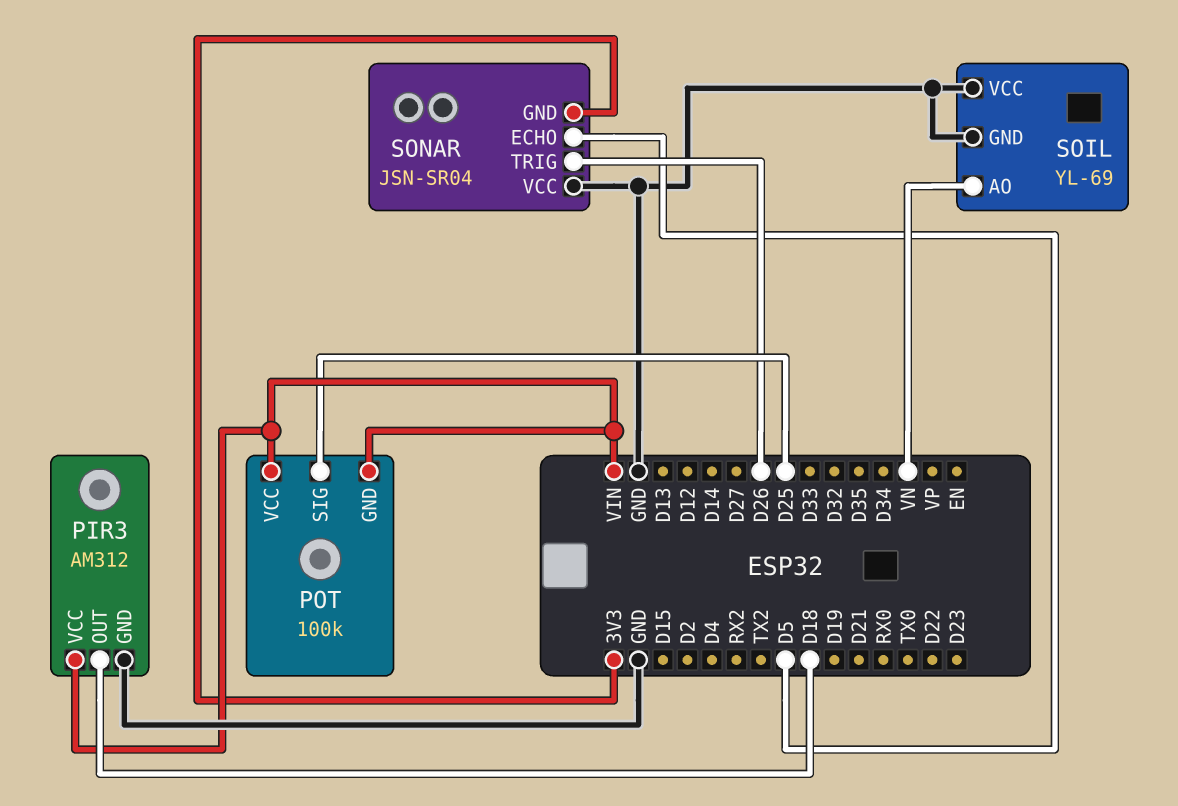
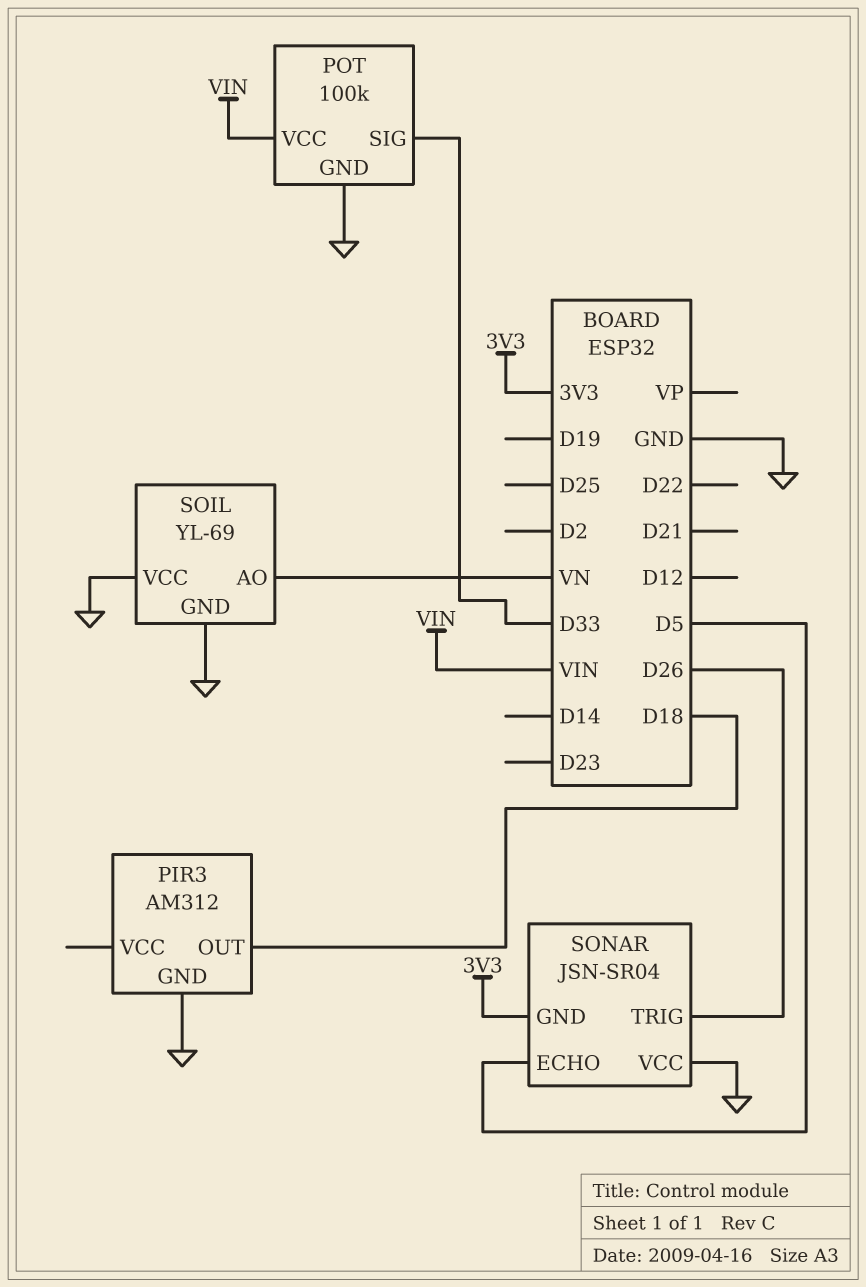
PIR3 pin VCC: VIN -> none
POT pin GND: VIN -> GND
POT pin SIG: D25 -> D33

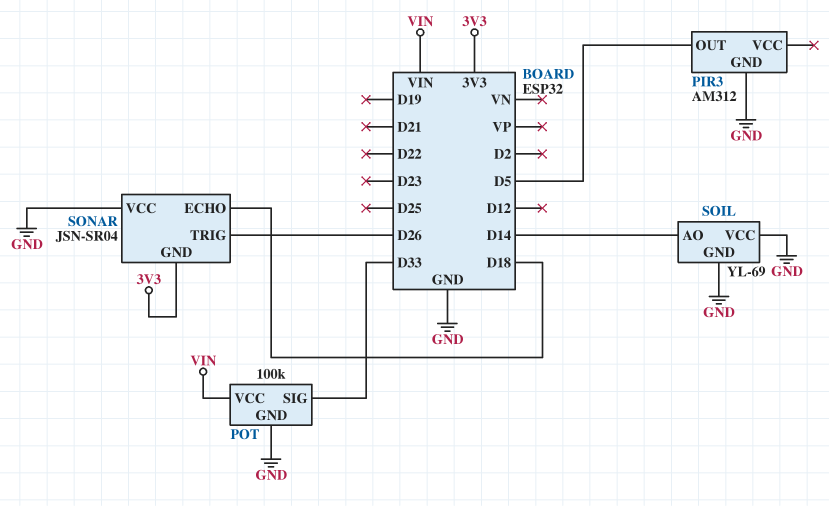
PIR3 pin OUT: D18 -> D5
SOIL pin AO: VN -> D14
SONAR pin ECHO: D5 -> D18

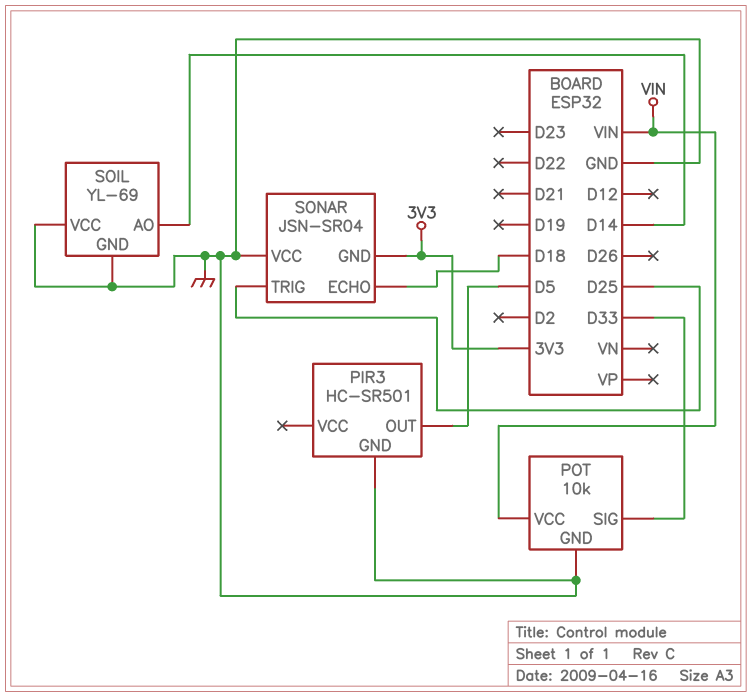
PIR3: AM312 -> HC-SR501
POT: 100k -> 10k
SONAR pin TRIG: D26 -> D25

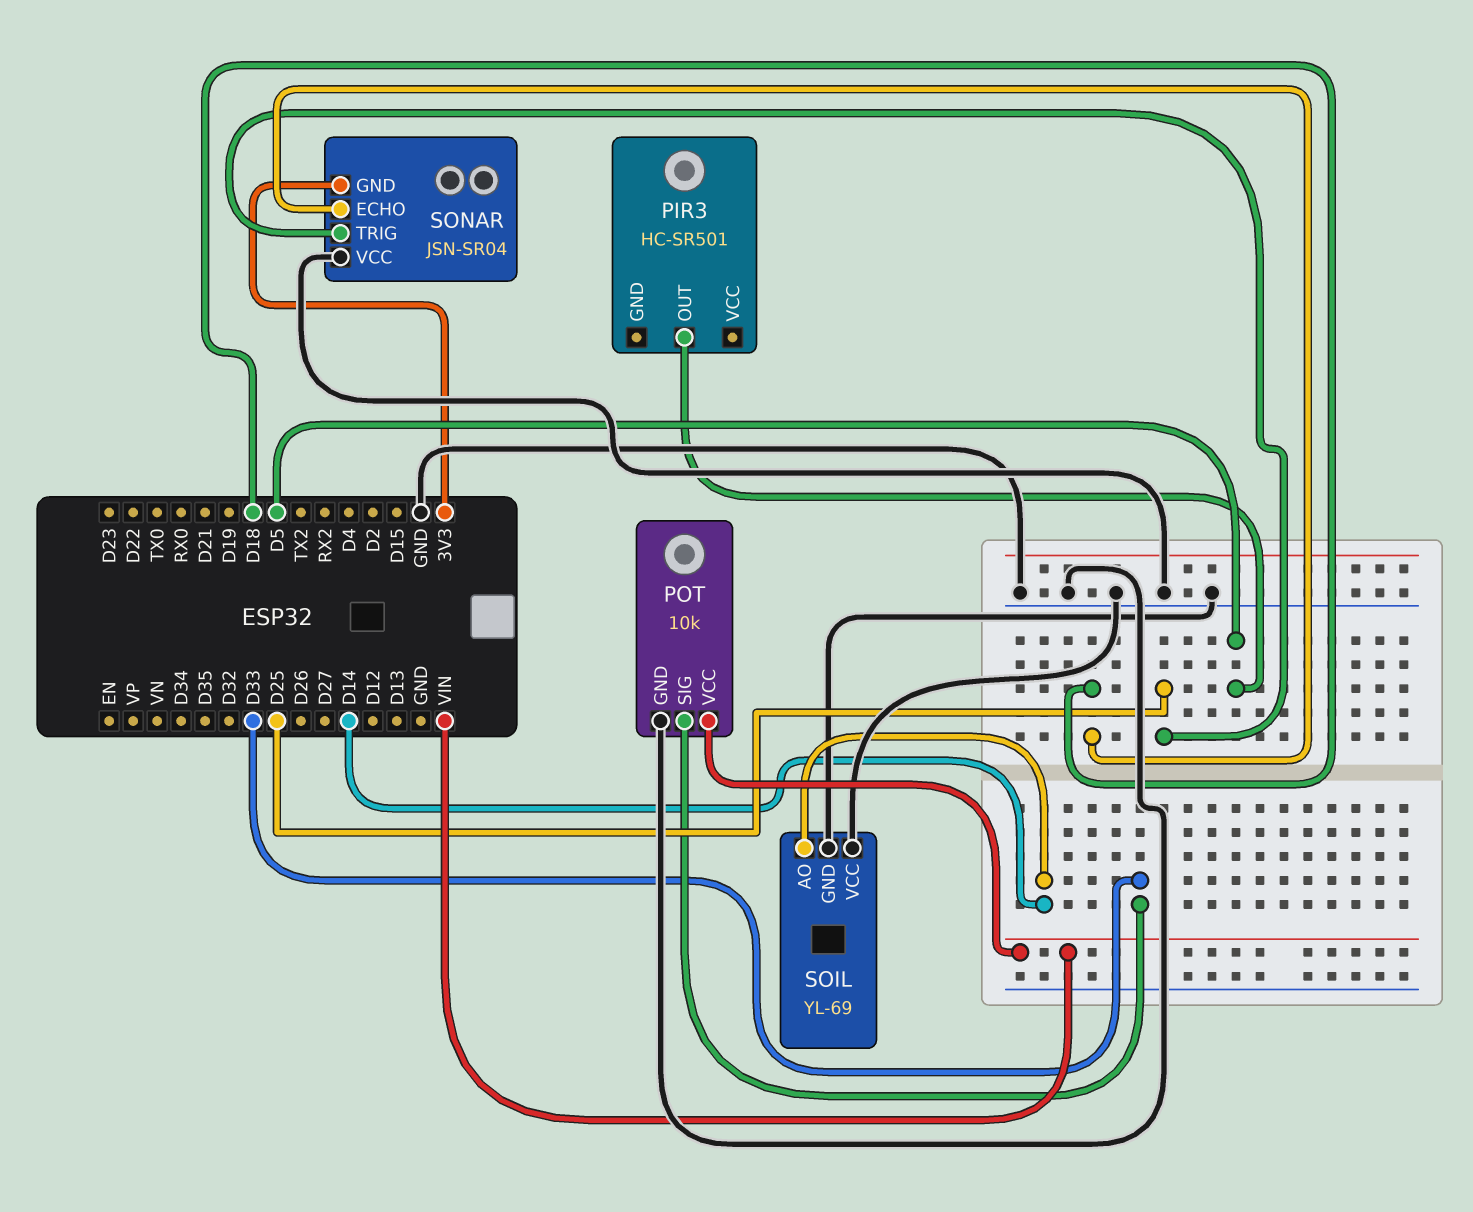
PIR3 pin GND: GND -> none

